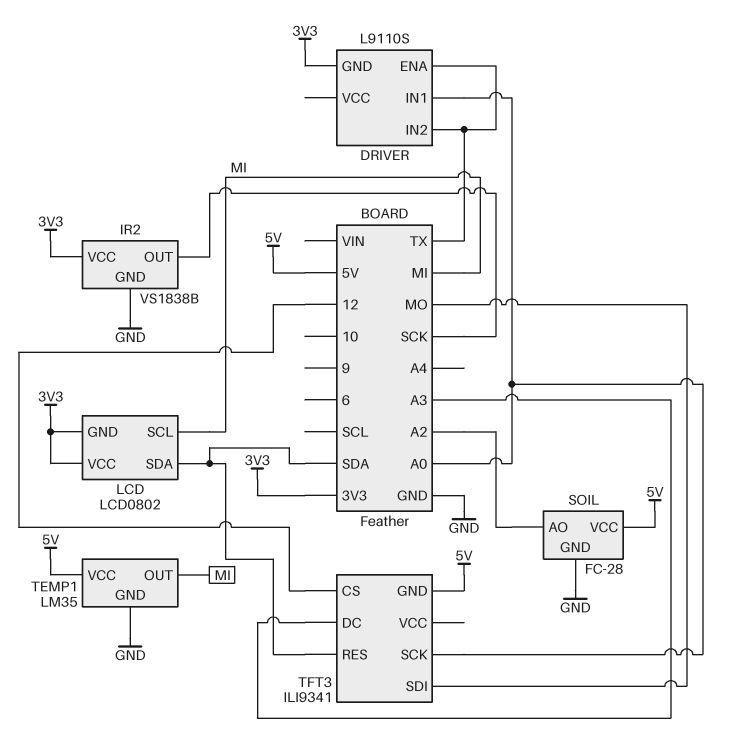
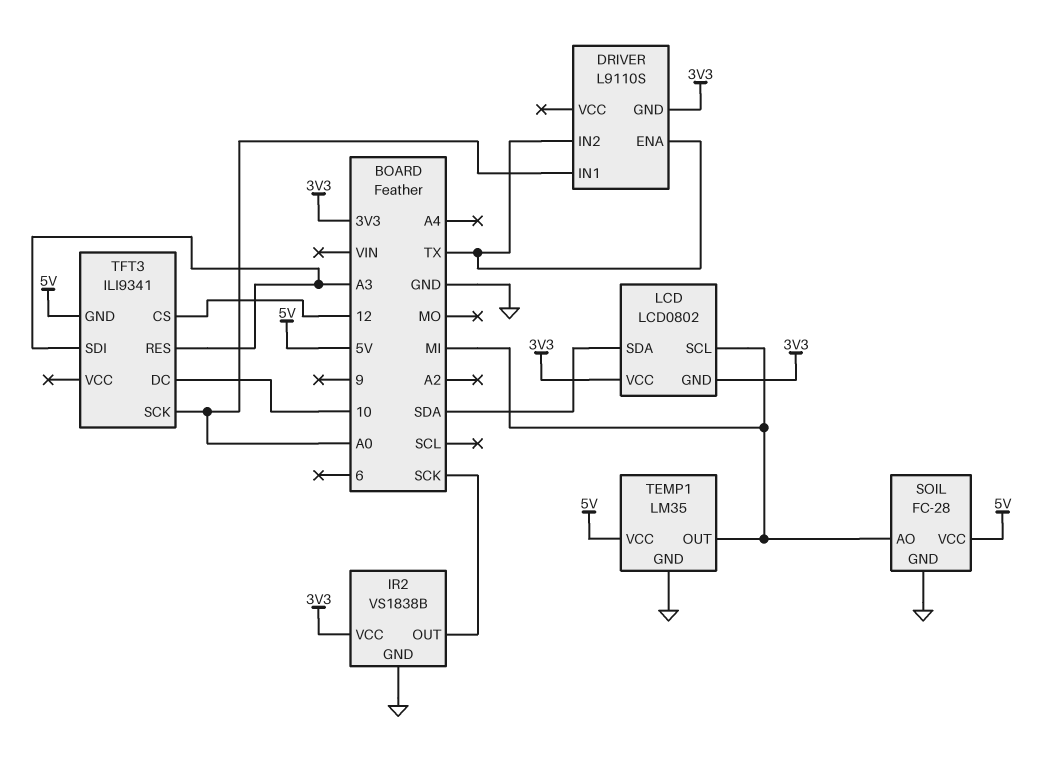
SOIL pin AO: A2 -> MI
TFT3 pin DC: A3 -> 10
TFT3 pin RES: SDA -> A3
TFT3 pin SDI: MO -> A3

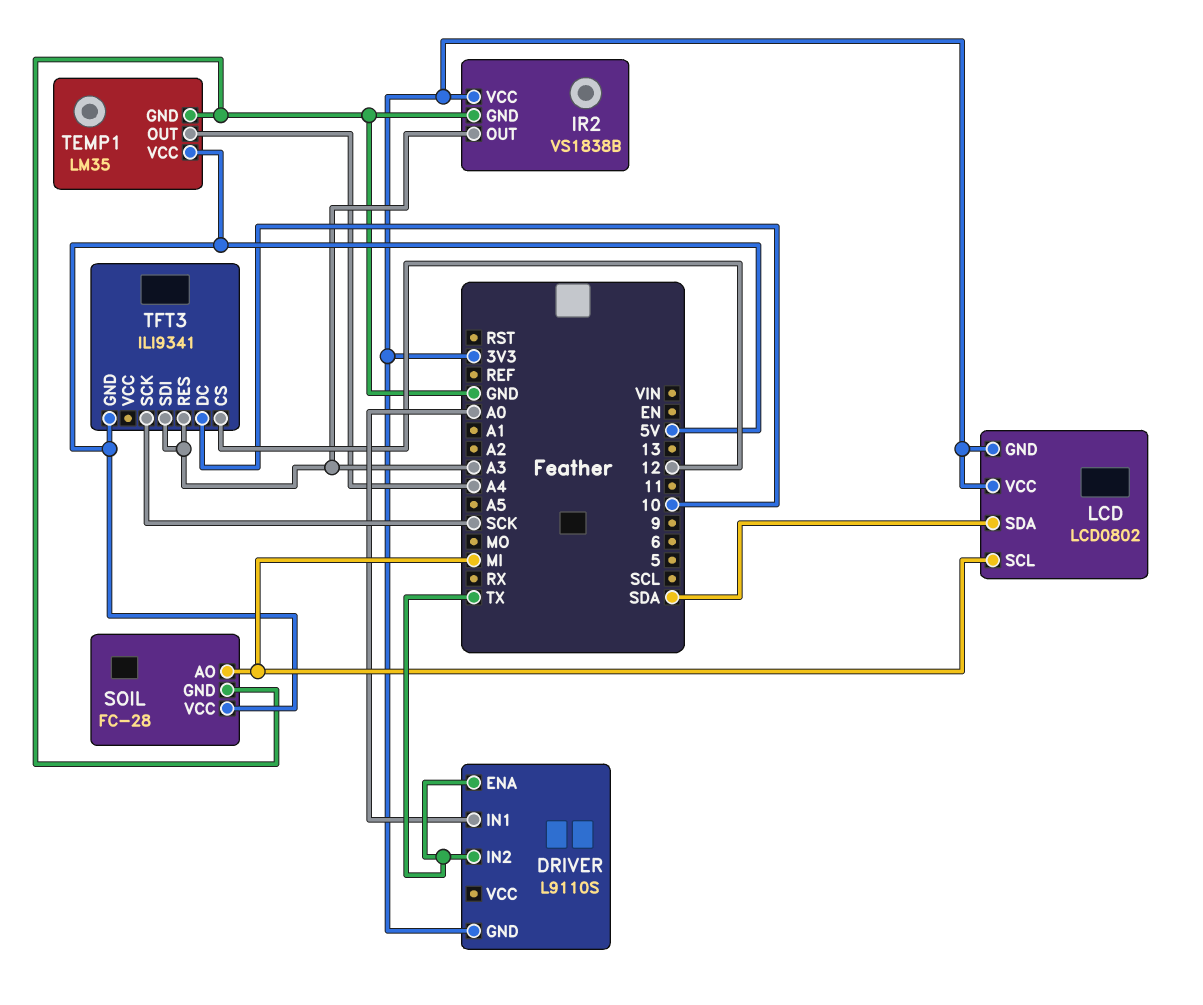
IR2 pin OUT: SCK -> A3
TEMP1 pin OUT: MI -> A4
TFT3 pin SCK: A0 -> SCK

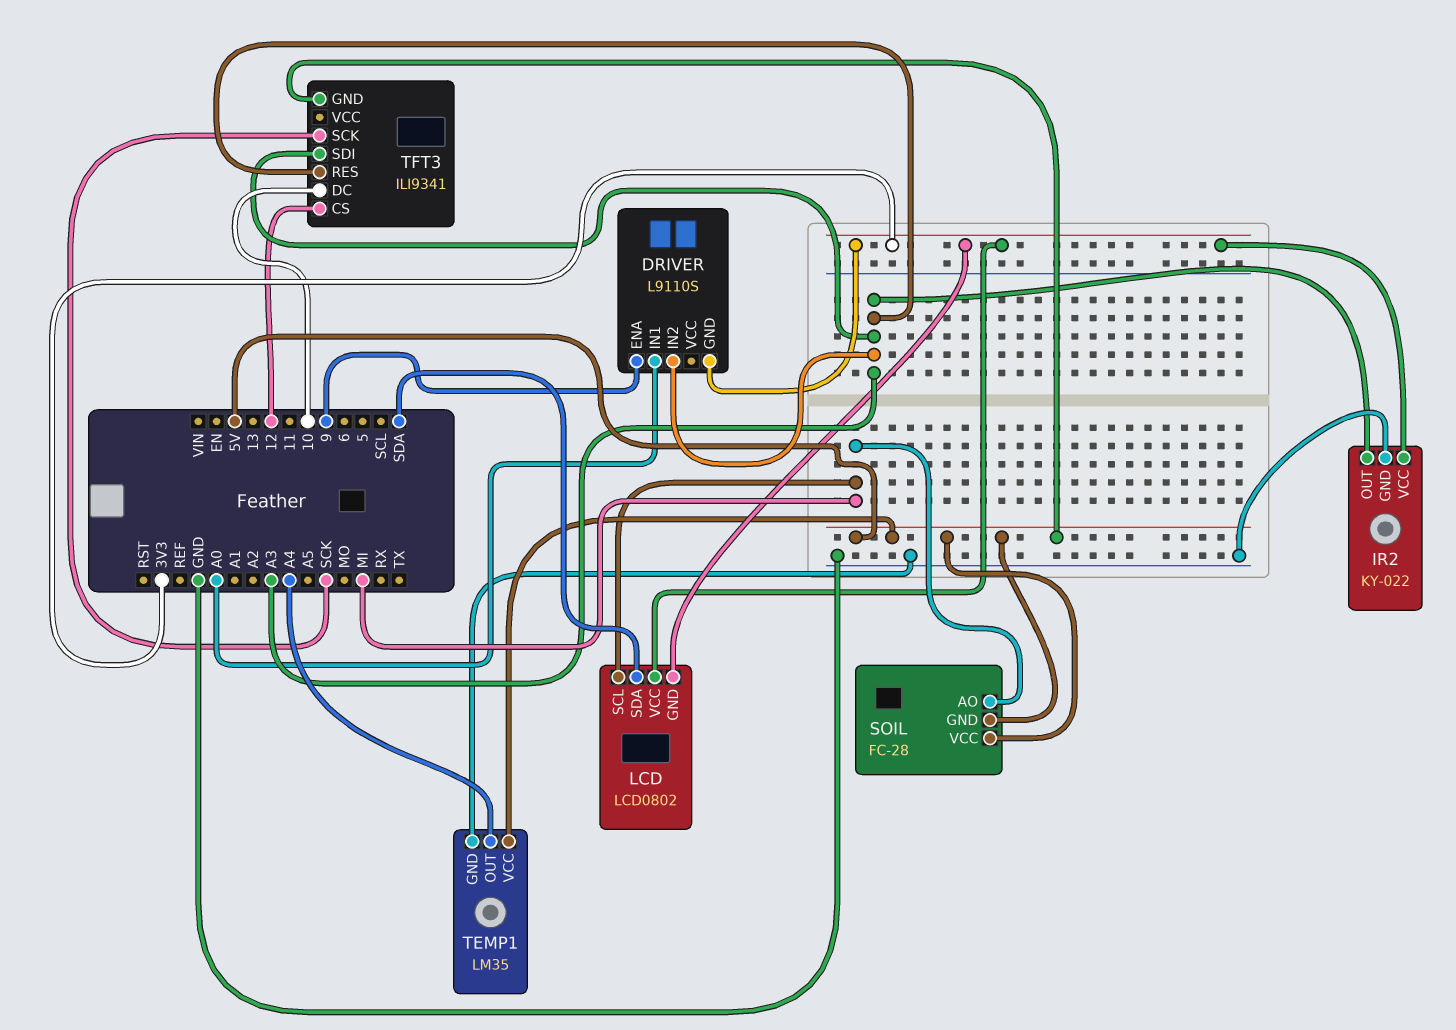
DRIVER pin ENA: TX -> 9
DRIVER pin IN2: TX -> A3
IR2: VS1838B -> KY-022
SOIL pin GND: GND -> 5V

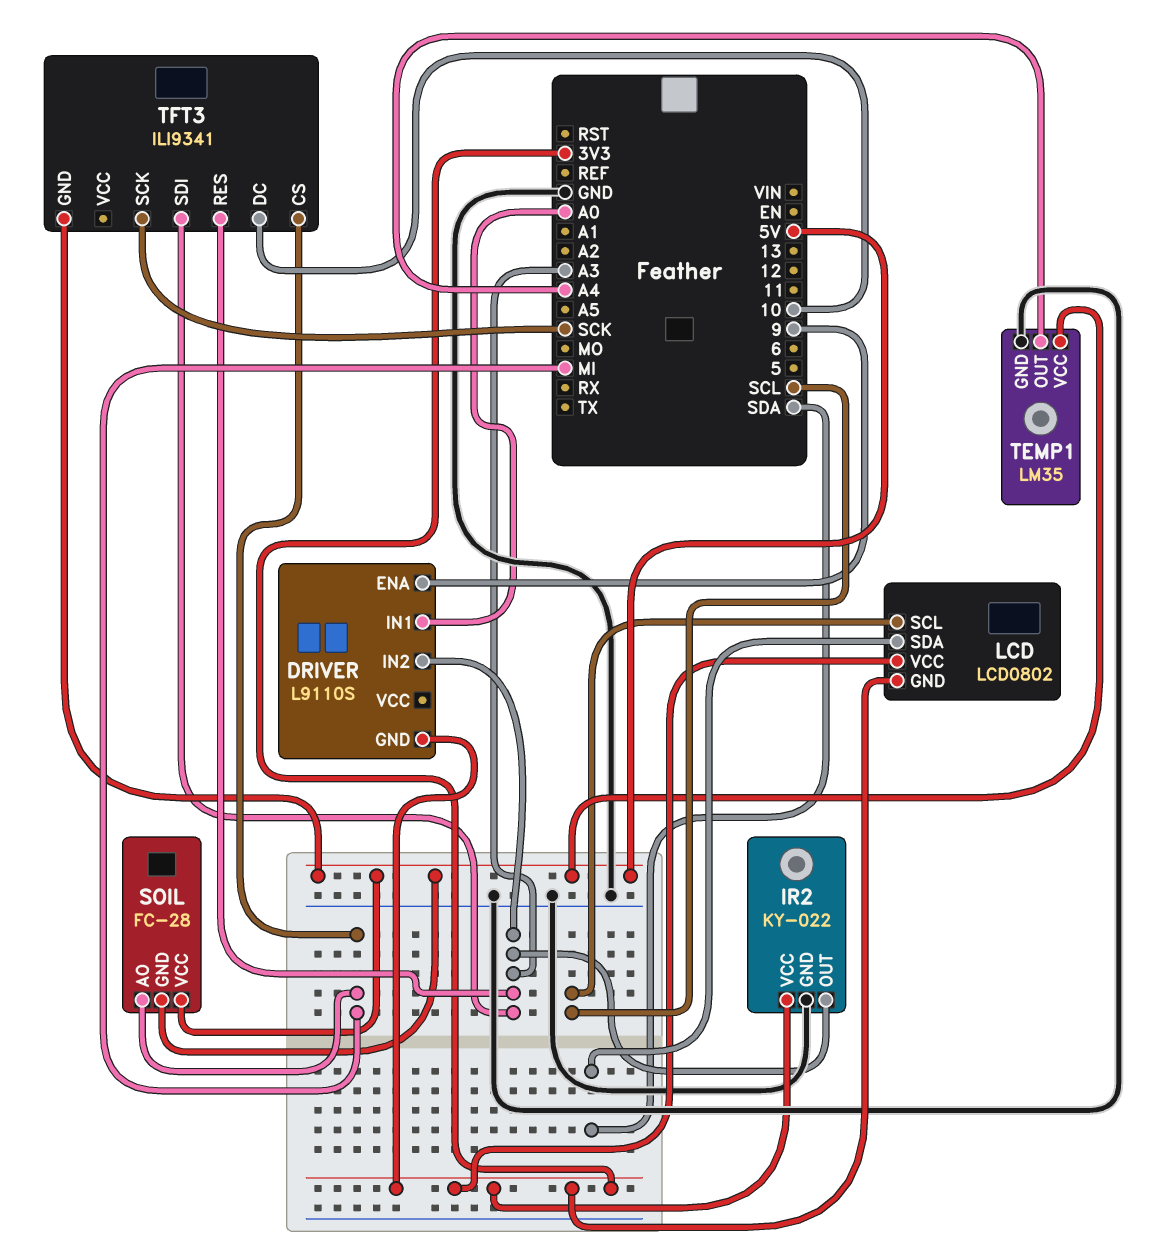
LCD pin SCL: MI -> SCL
TFT3 pin CS: 12 -> MI

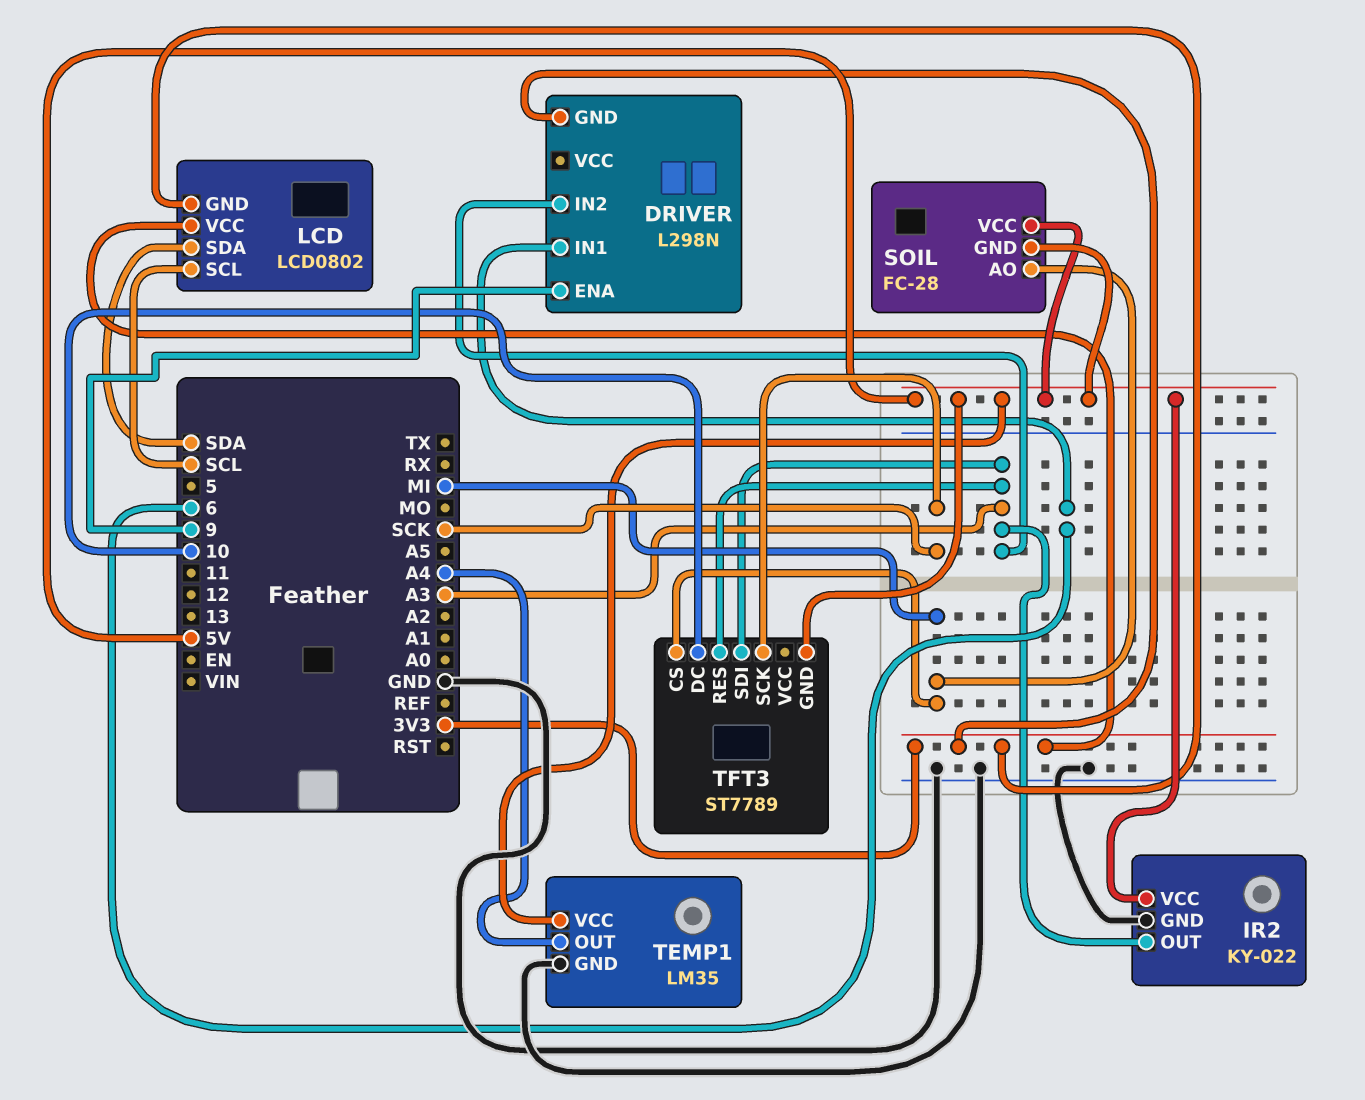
DRIVER: L9110S -> L298N
DRIVER pin IN1: A0 -> 6
IR2 pin VCC: 3V3 -> 5V
TFT3: ILI9341 -> ST7789

